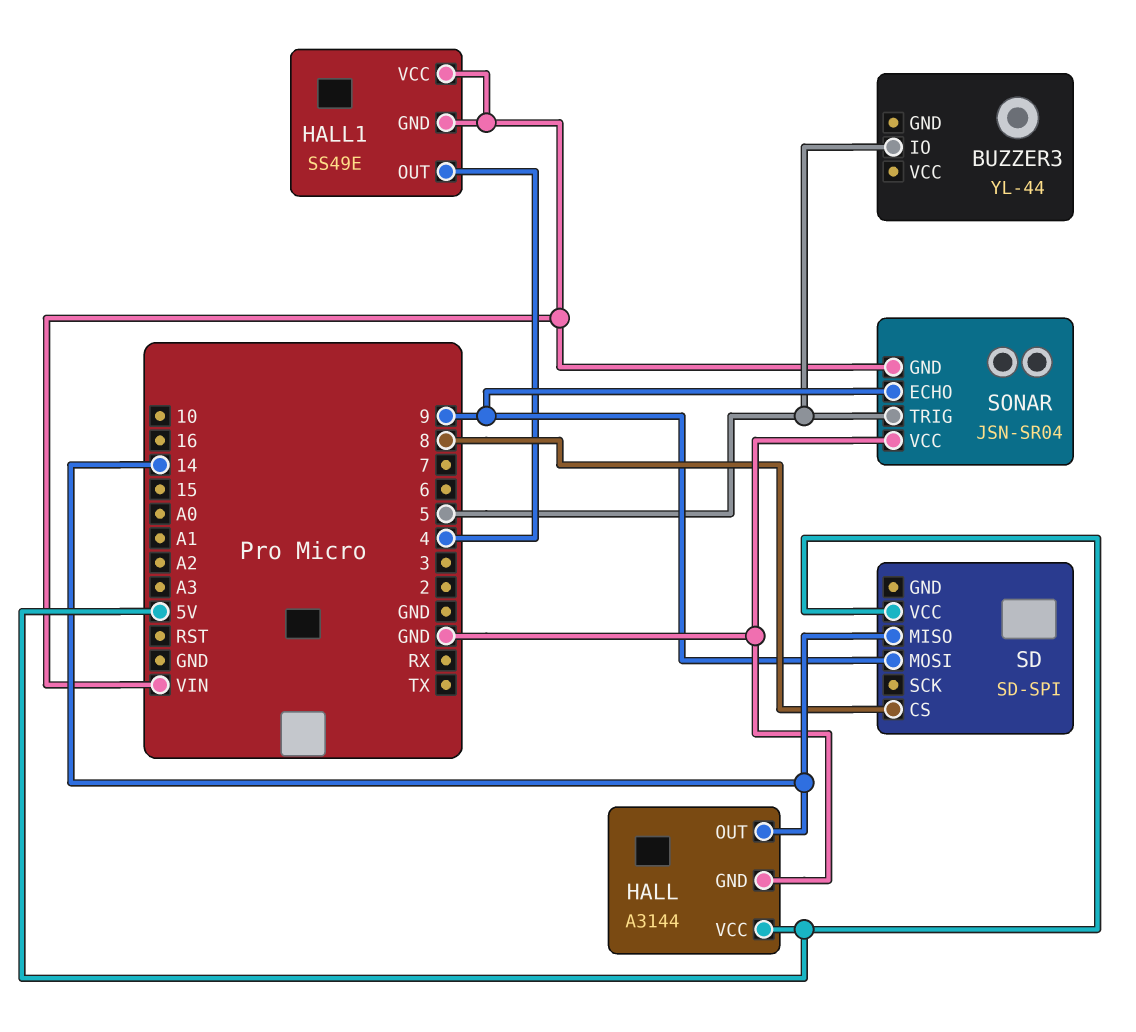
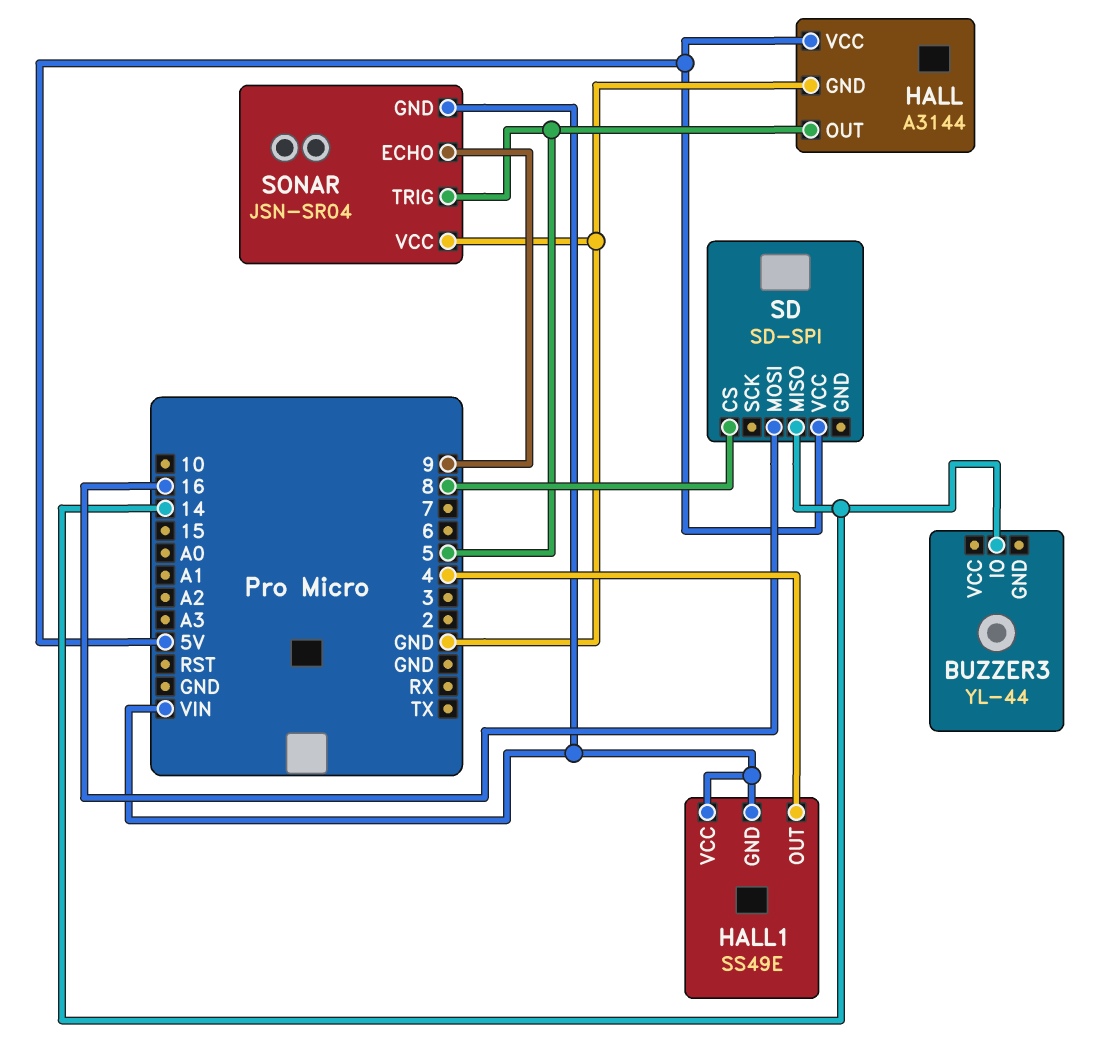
BUZZER3 pin IO: 5 -> 14
HALL pin OUT: 14 -> 5
SD pin MOSI: 9 -> 16

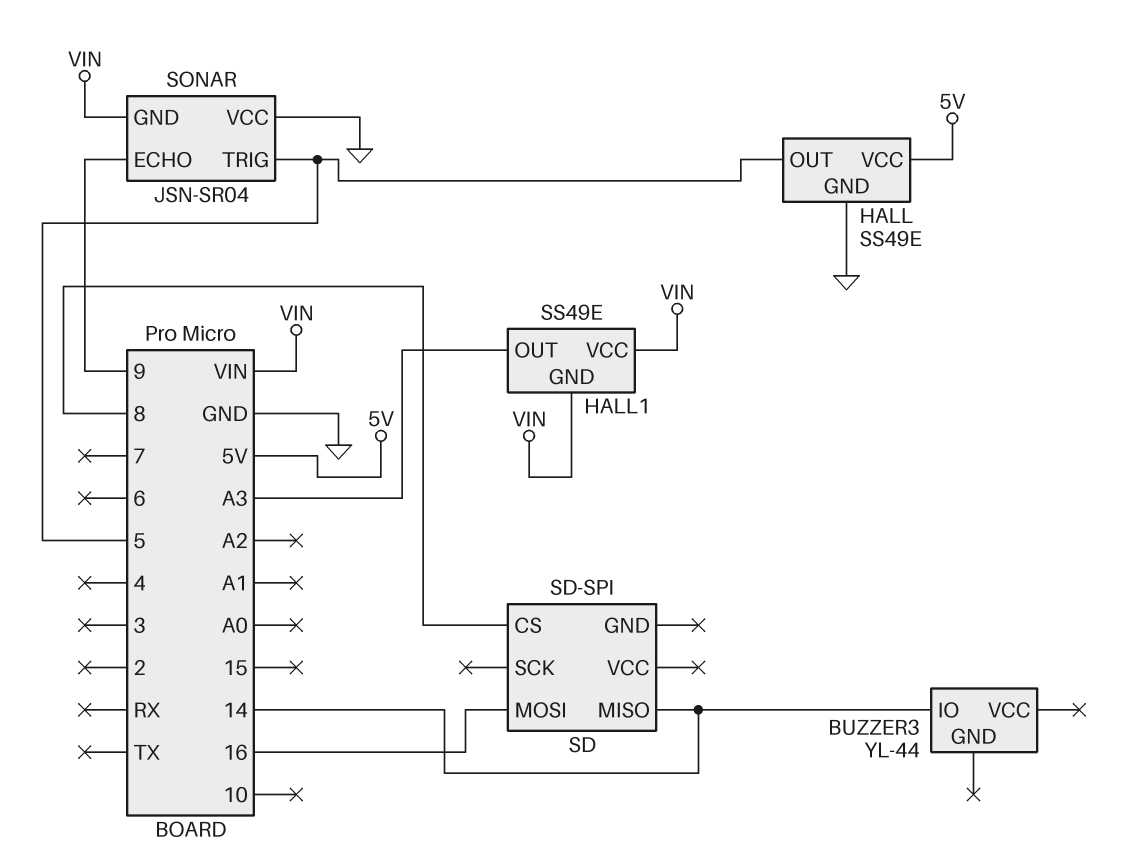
HALL: A3144 -> SS49E
HALL1 pin OUT: 4 -> A3
SD pin VCC: 5V -> none

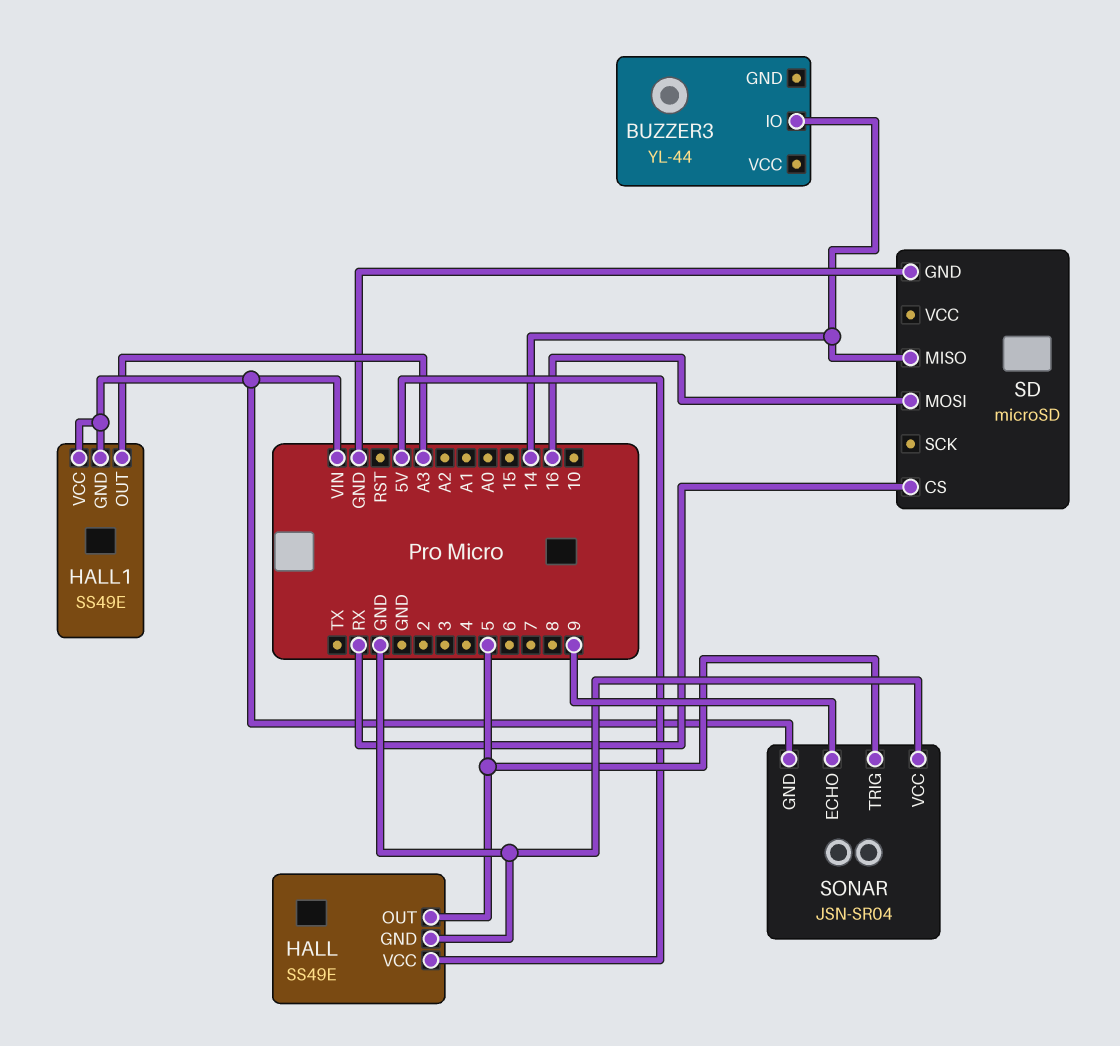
SD: SD-SPI -> microSD
SD pin CS: 8 -> RX
SD pin GND: none -> GND

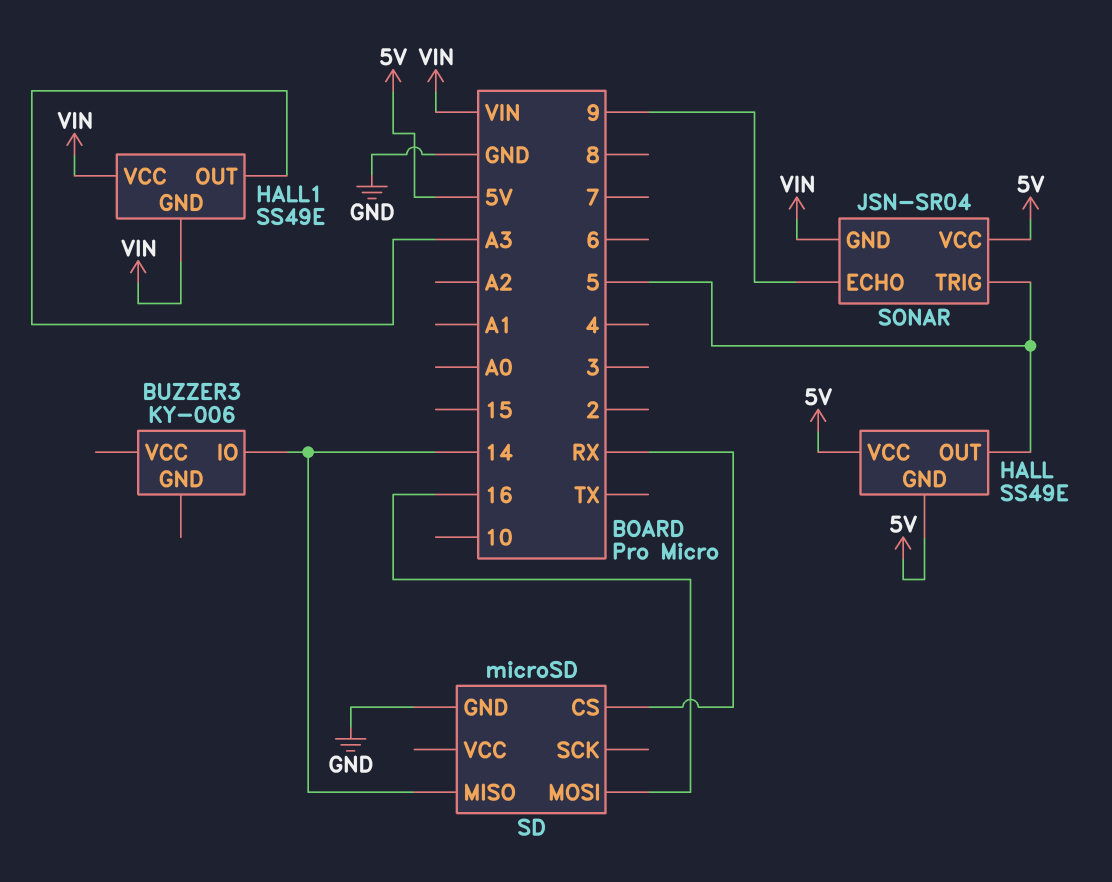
BUZZER3: YL-44 -> KY-006
HALL pin GND: GND -> 5V
SONAR pin VCC: GND -> 5V

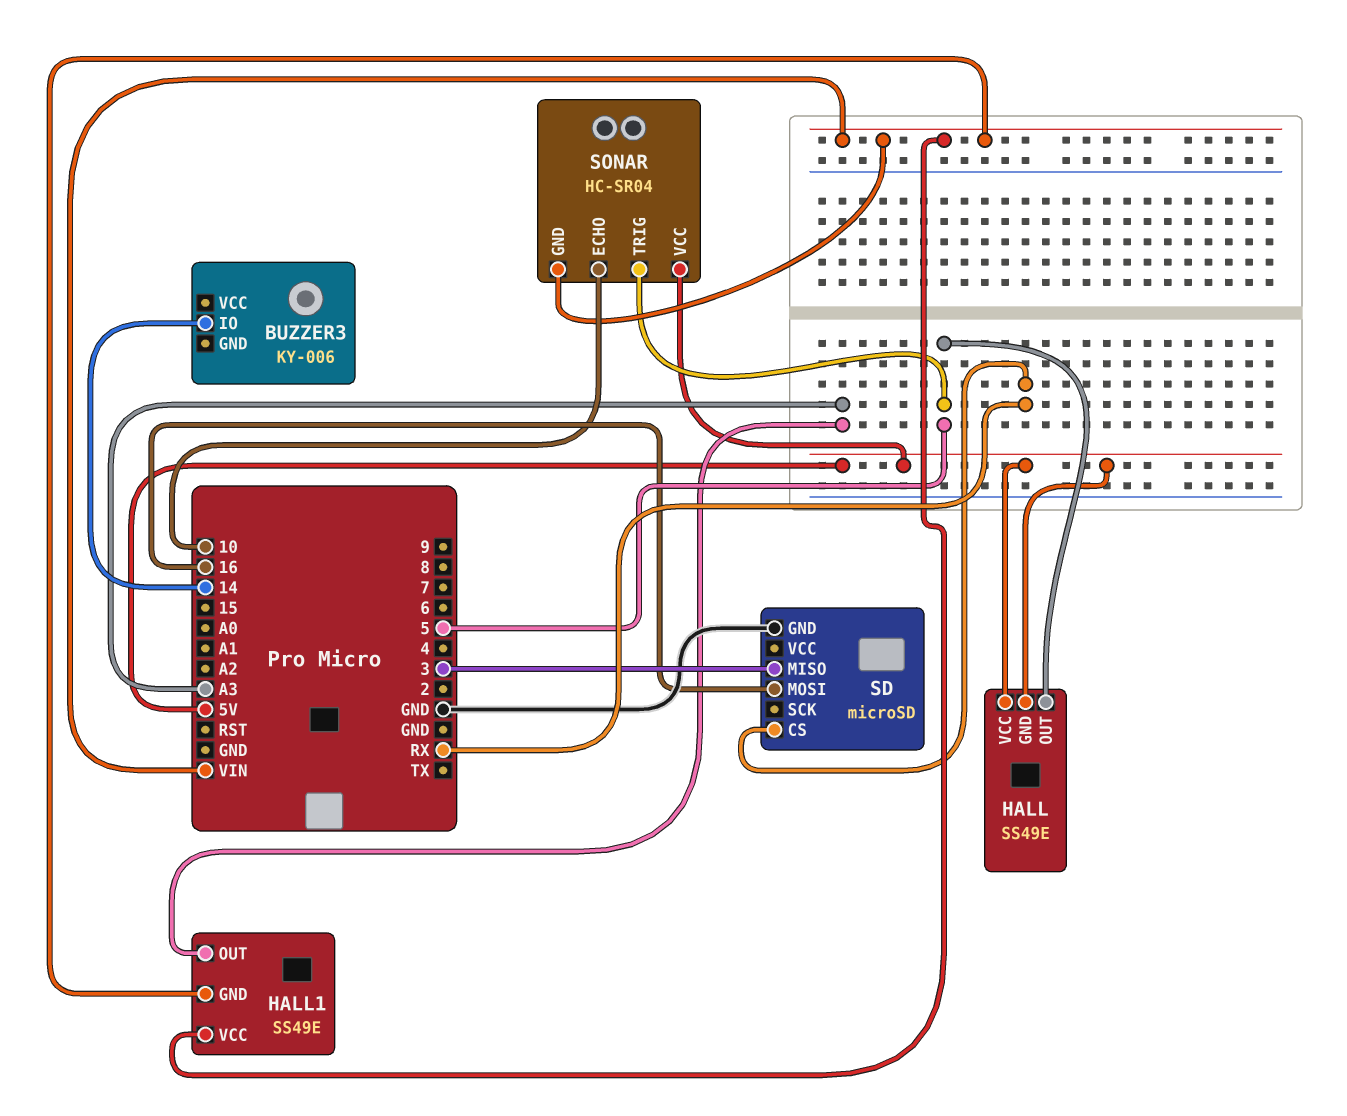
SD pin MISO: 14 -> 3
SONAR: JSN-SR04 -> HC-SR04
SONAR pin ECHO: 9 -> 10

